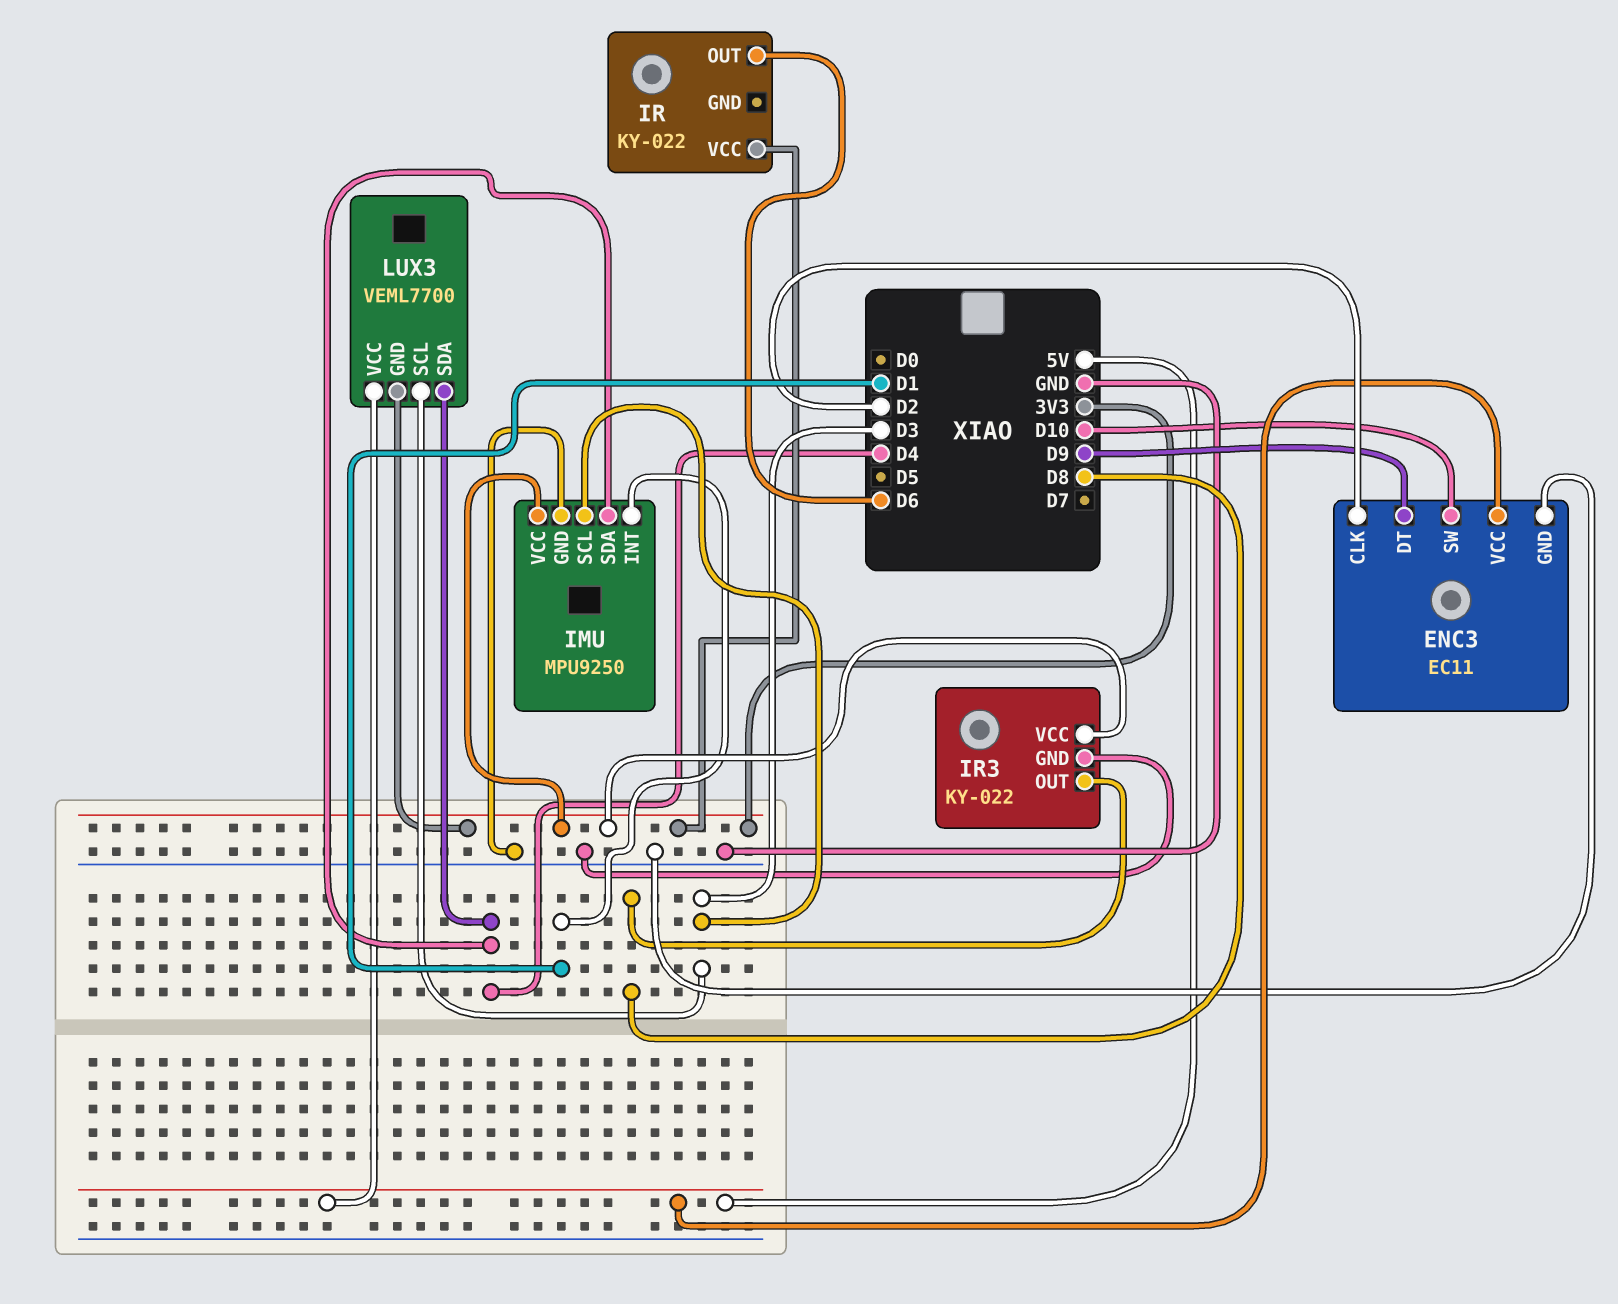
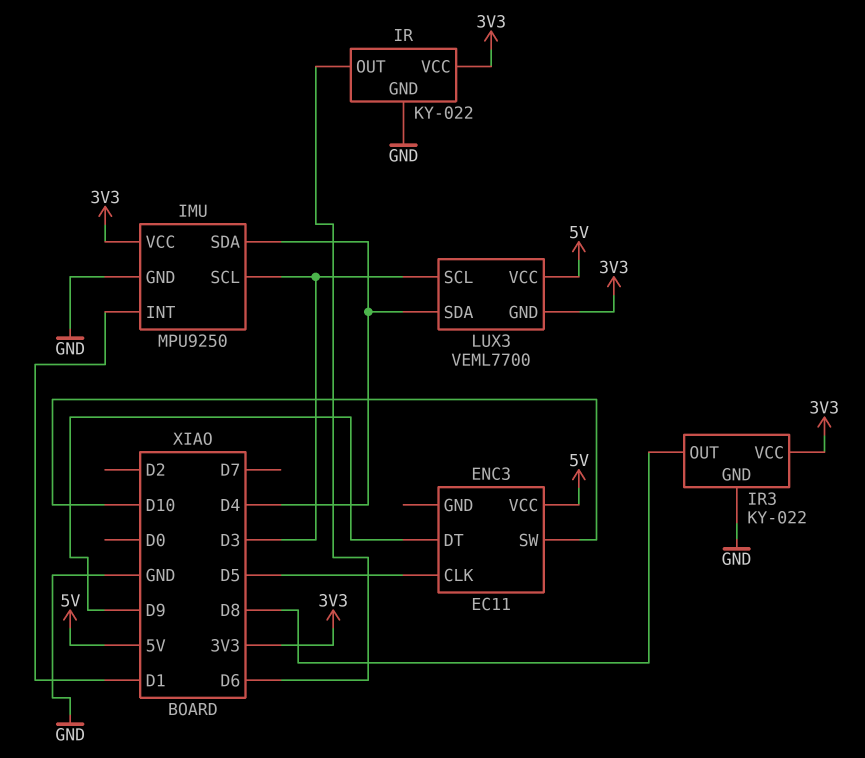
ENC3 pin CLK: D2 -> D5
ENC3 pin GND: GND -> none
IR pin GND: none -> GND

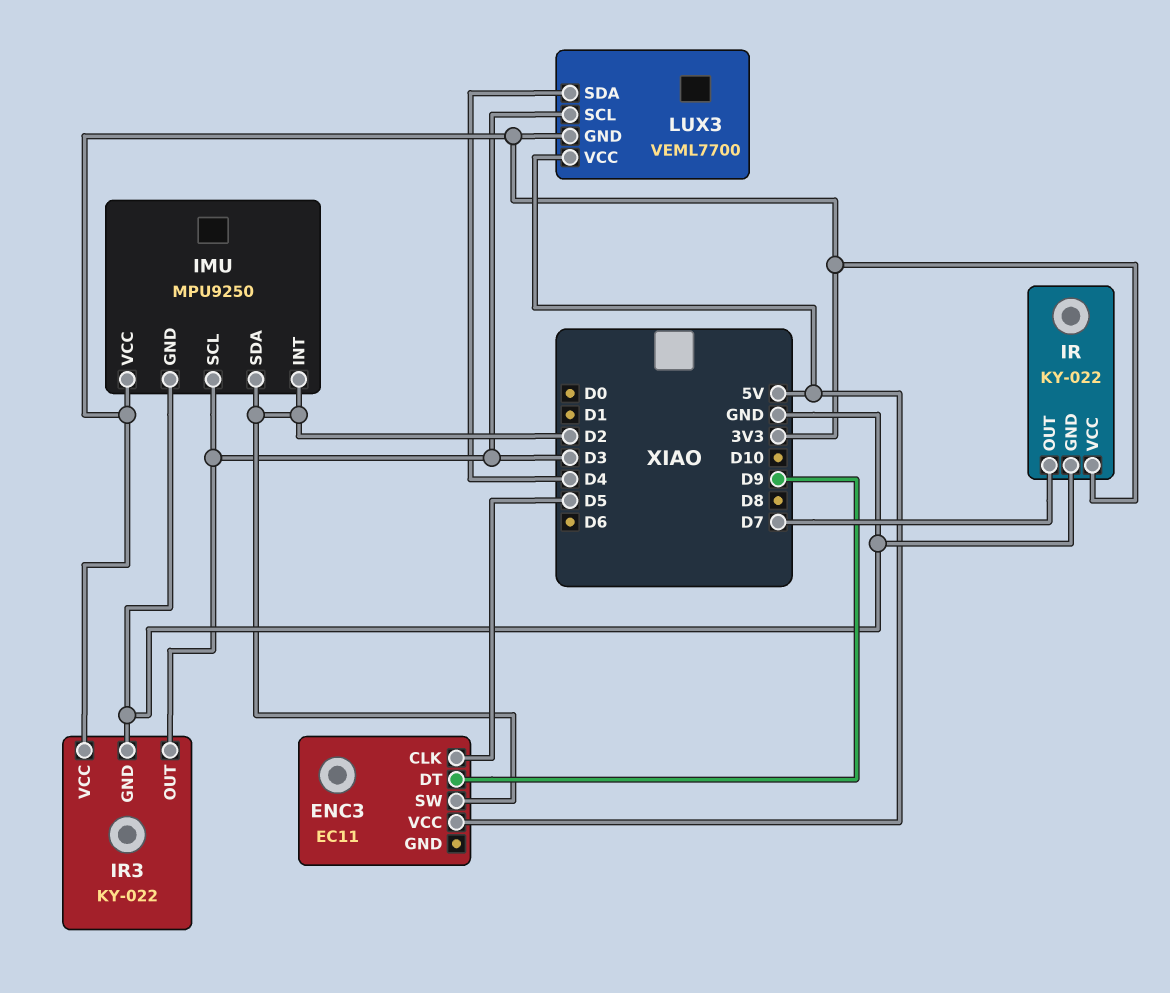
ENC3 pin SW: D10 -> D2
IMU pin INT: D1 -> D2
IMU pin SDA: D4 -> D2
IR pin OUT: D6 -> D7
IR3 pin OUT: D8 -> D3

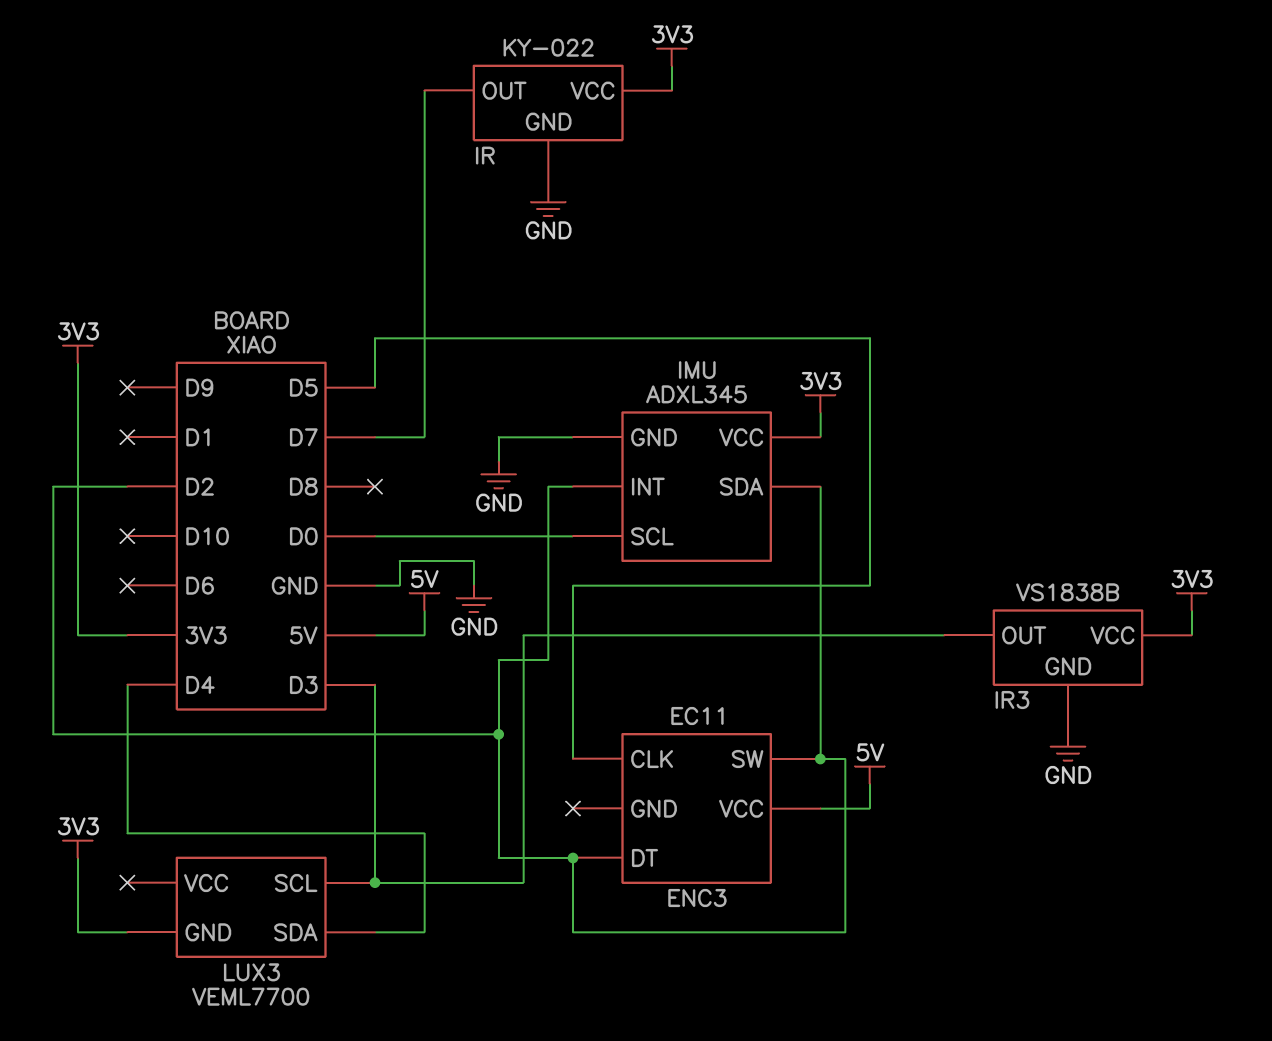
ENC3 pin DT: D9 -> D2
IMU: MPU9250 -> ADXL345
IMU pin SCL: D3 -> D0
IR3: KY-022 -> VS1838B
LUX3 pin VCC: 5V -> none

